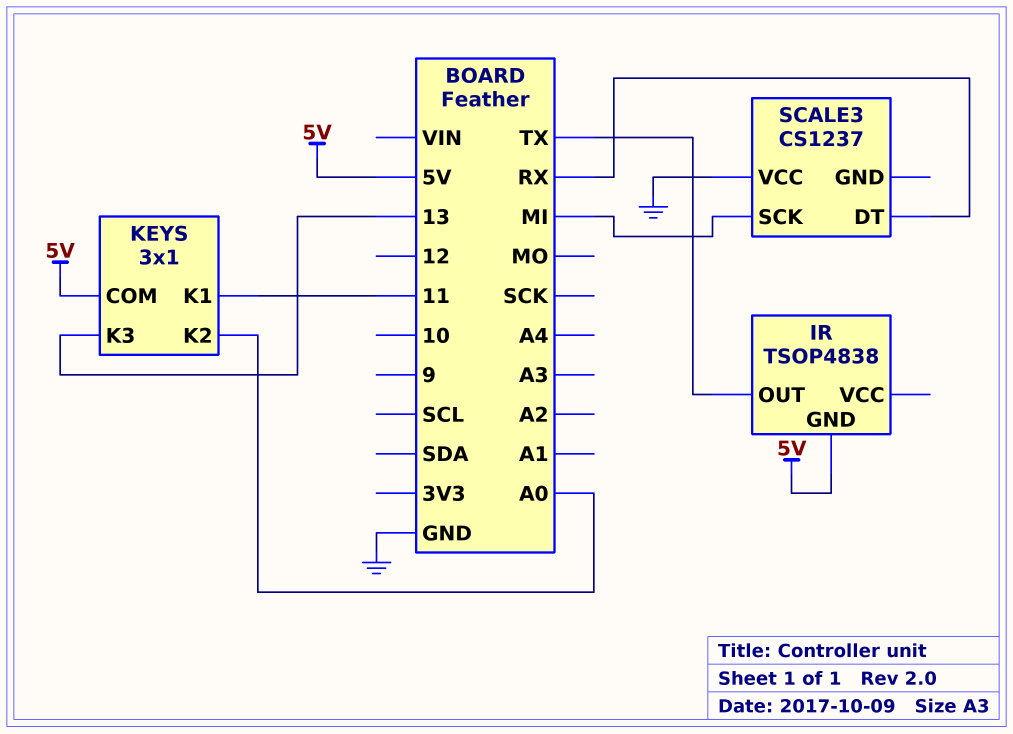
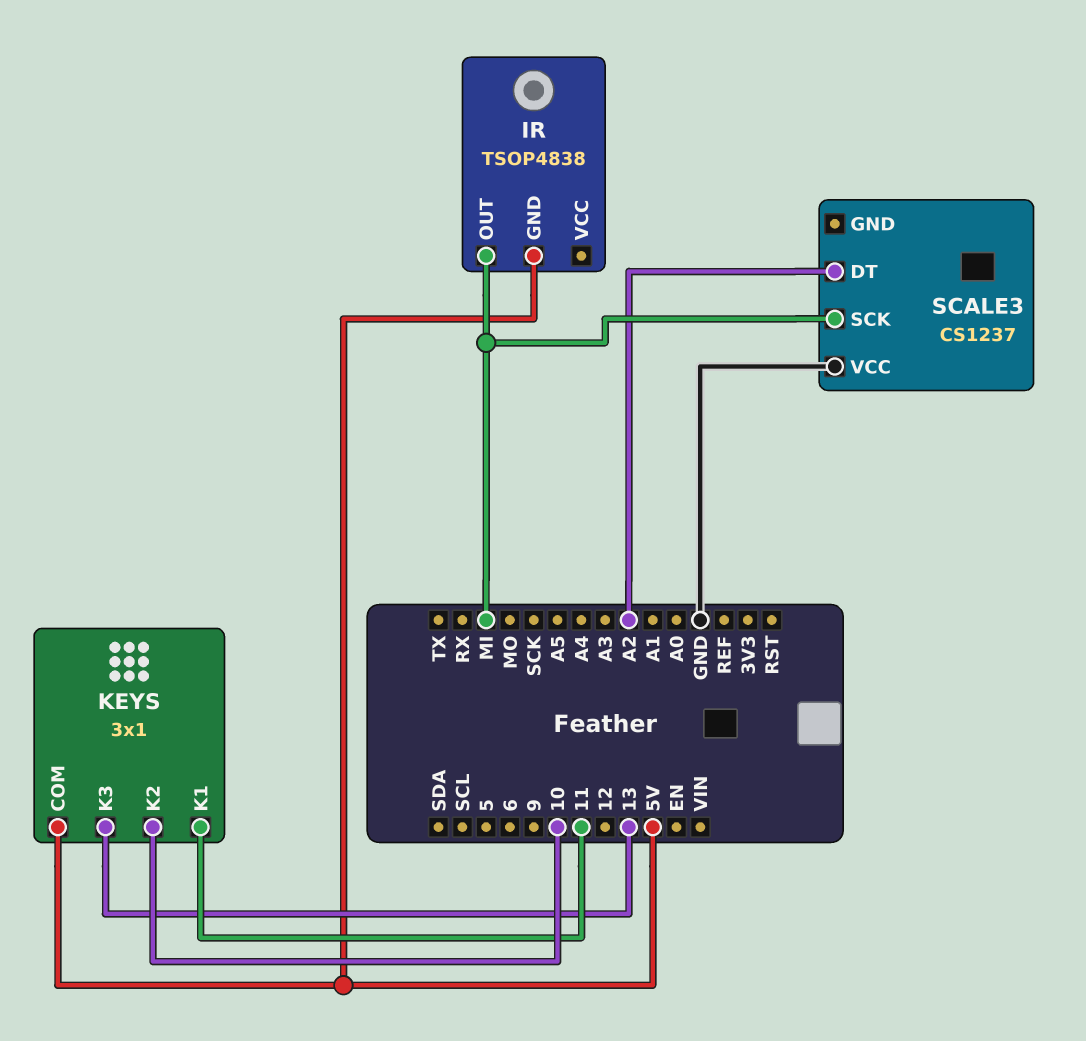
IR pin OUT: TX -> MI
KEYS pin K2: A0 -> 10
SCALE3 pin DT: RX -> A2

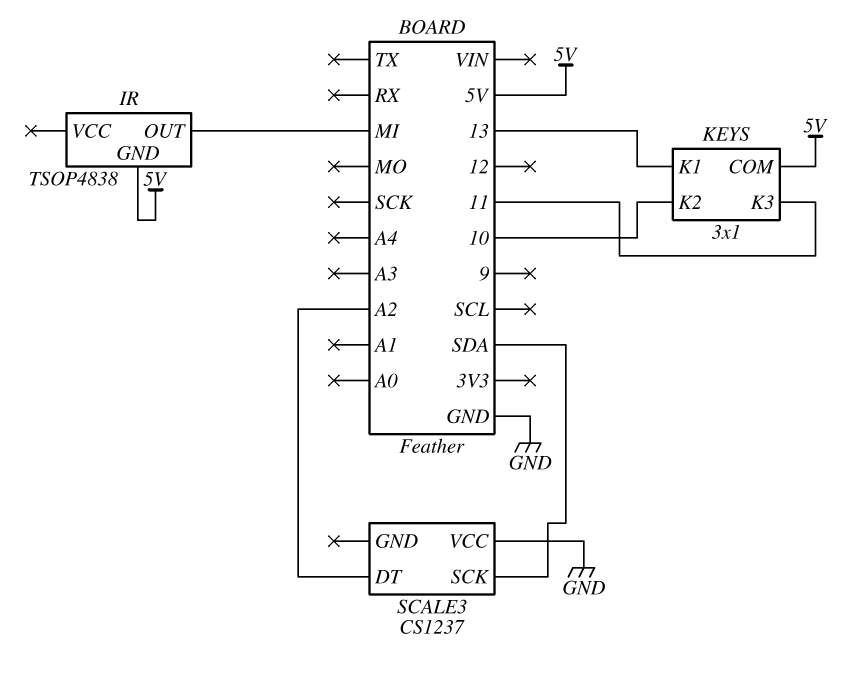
KEYS pin K1: 11 -> 13
KEYS pin K3: 13 -> 11
SCALE3 pin SCK: MI -> SDA

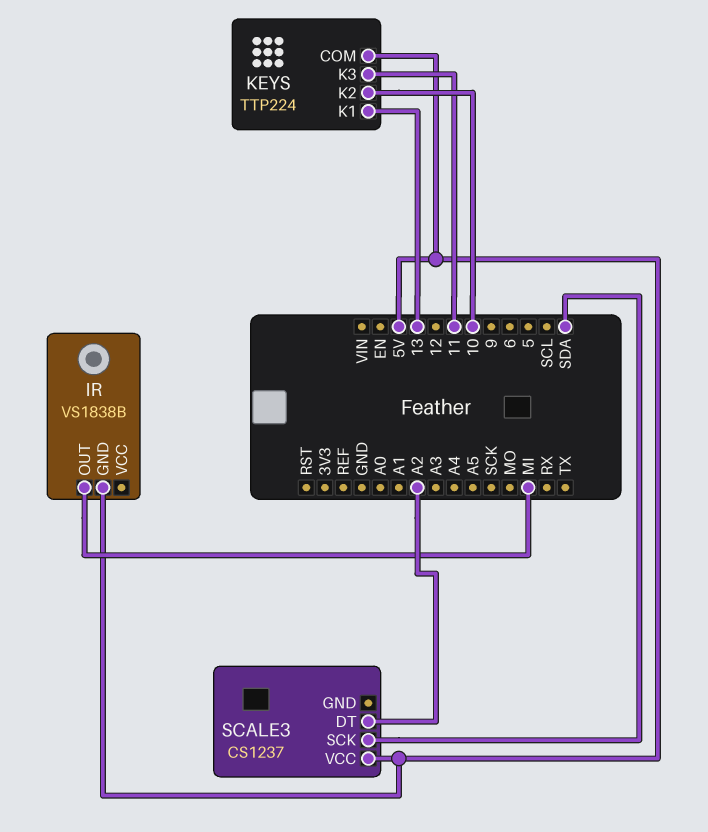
IR: TSOP4838 -> VS1838B
KEYS: 3x1 -> TTP224
SCALE3 pin VCC: GND -> 5V

